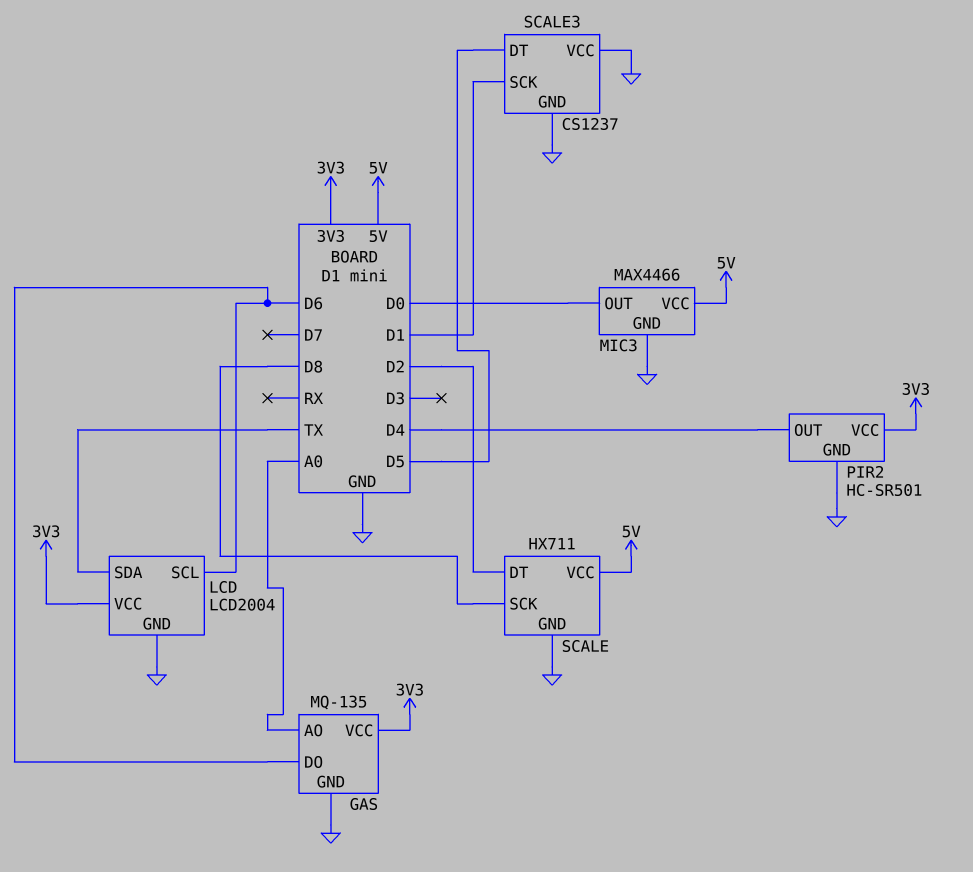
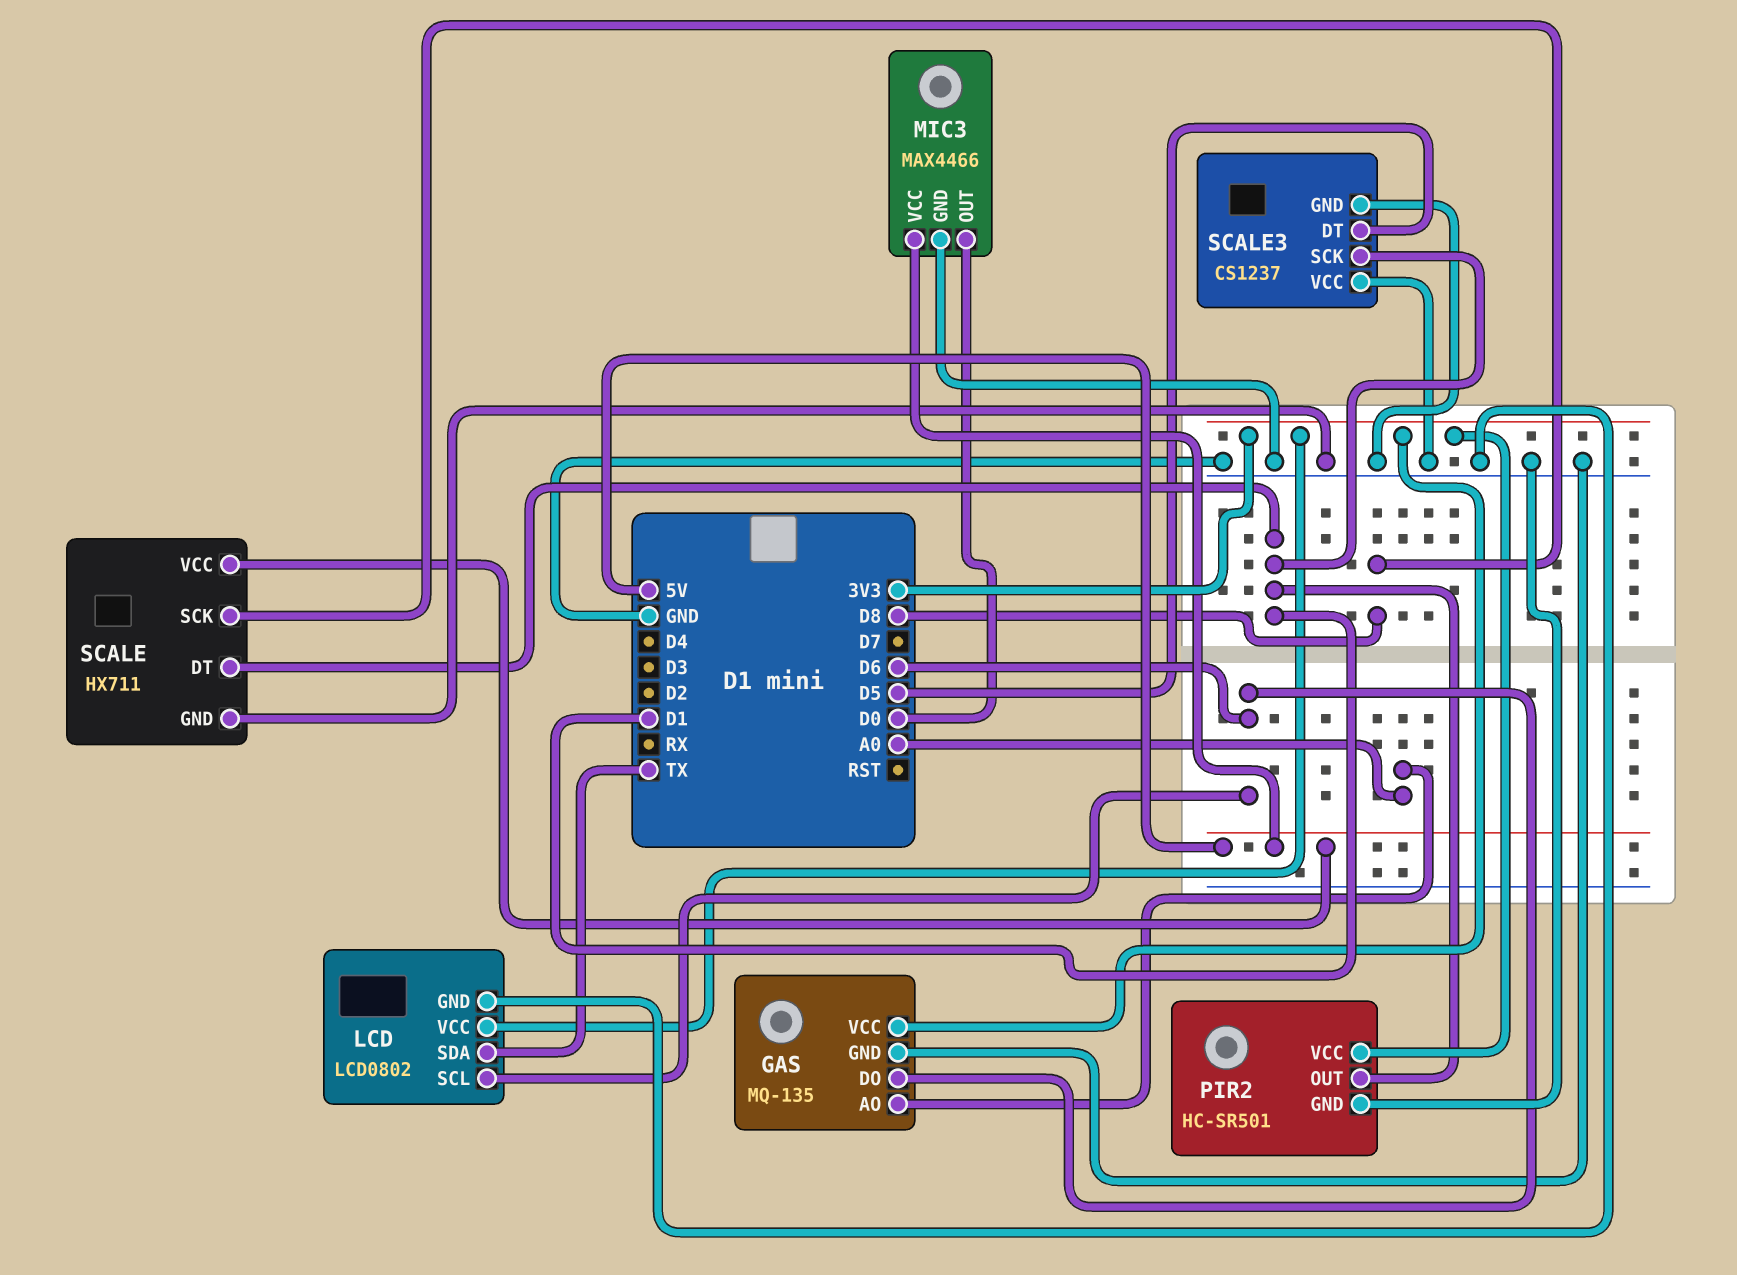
LCD: LCD2004 -> LCD0802
PIR2 pin OUT: D4 -> D1
SCALE pin DT: D2 -> D1

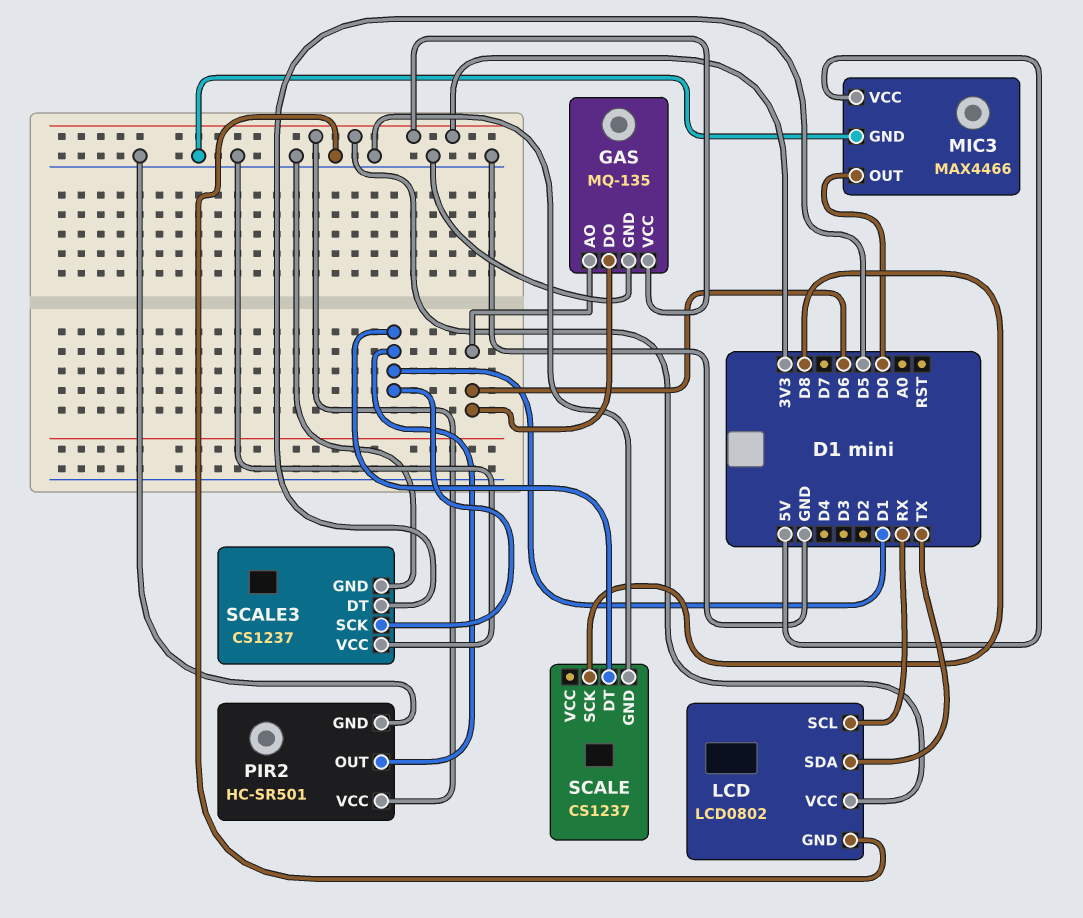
GAS pin AO: A0 -> D6
LCD pin SCL: D6 -> RX
SCALE: HX711 -> CS1237
SCALE pin VCC: 5V -> none

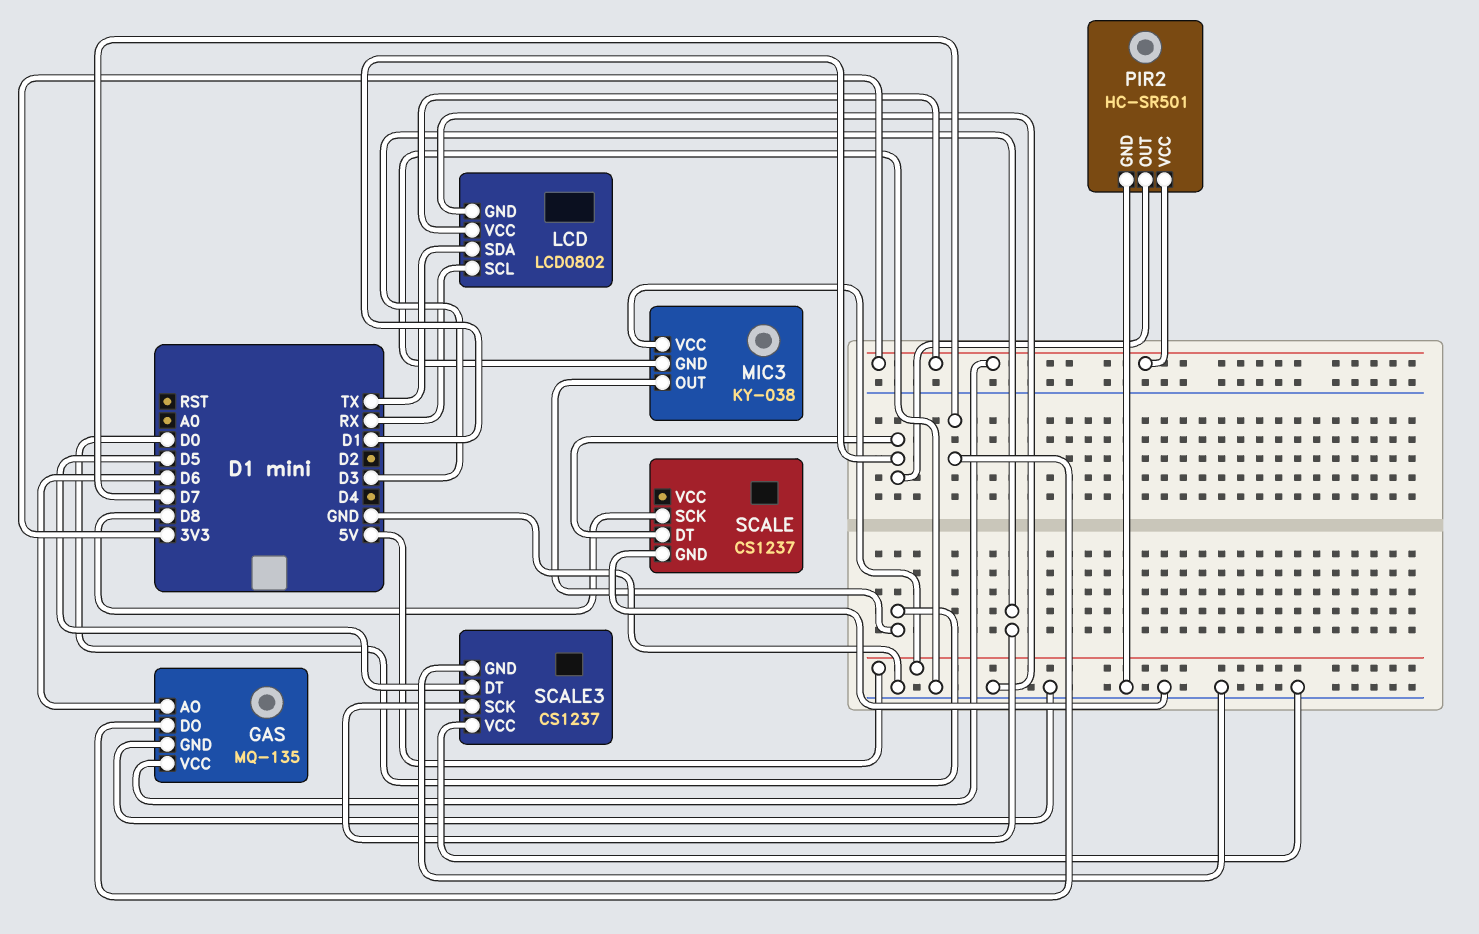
GAS pin DO: D6 -> D7
MIC3: MAX4466 -> KY-038
SCALE3 pin SCK: D1 -> D3

